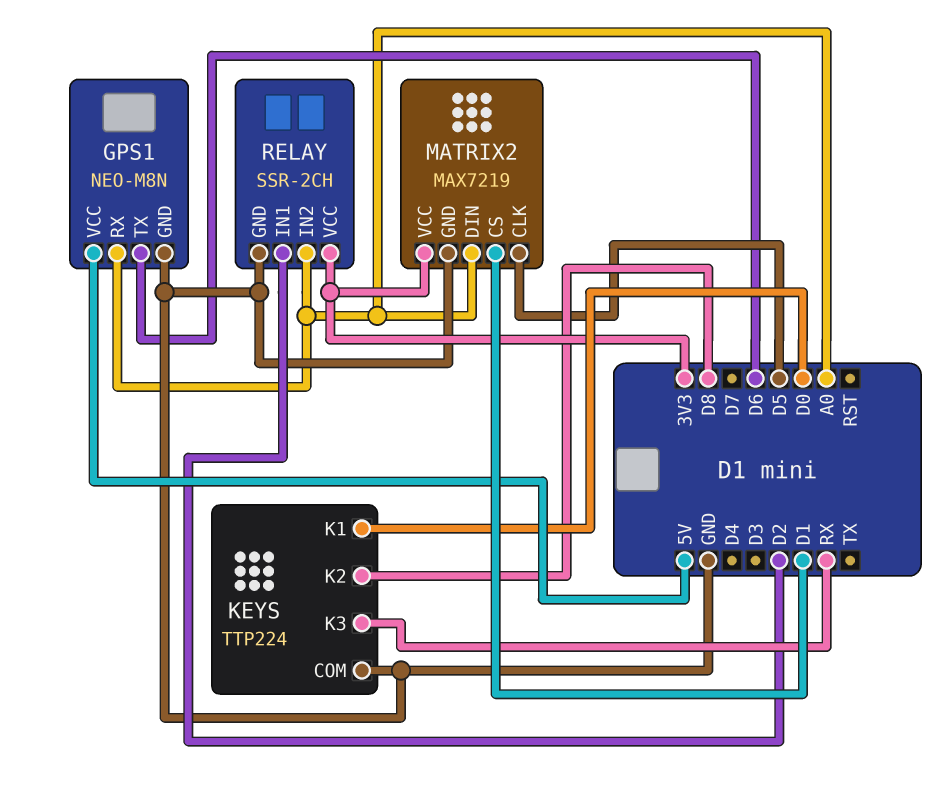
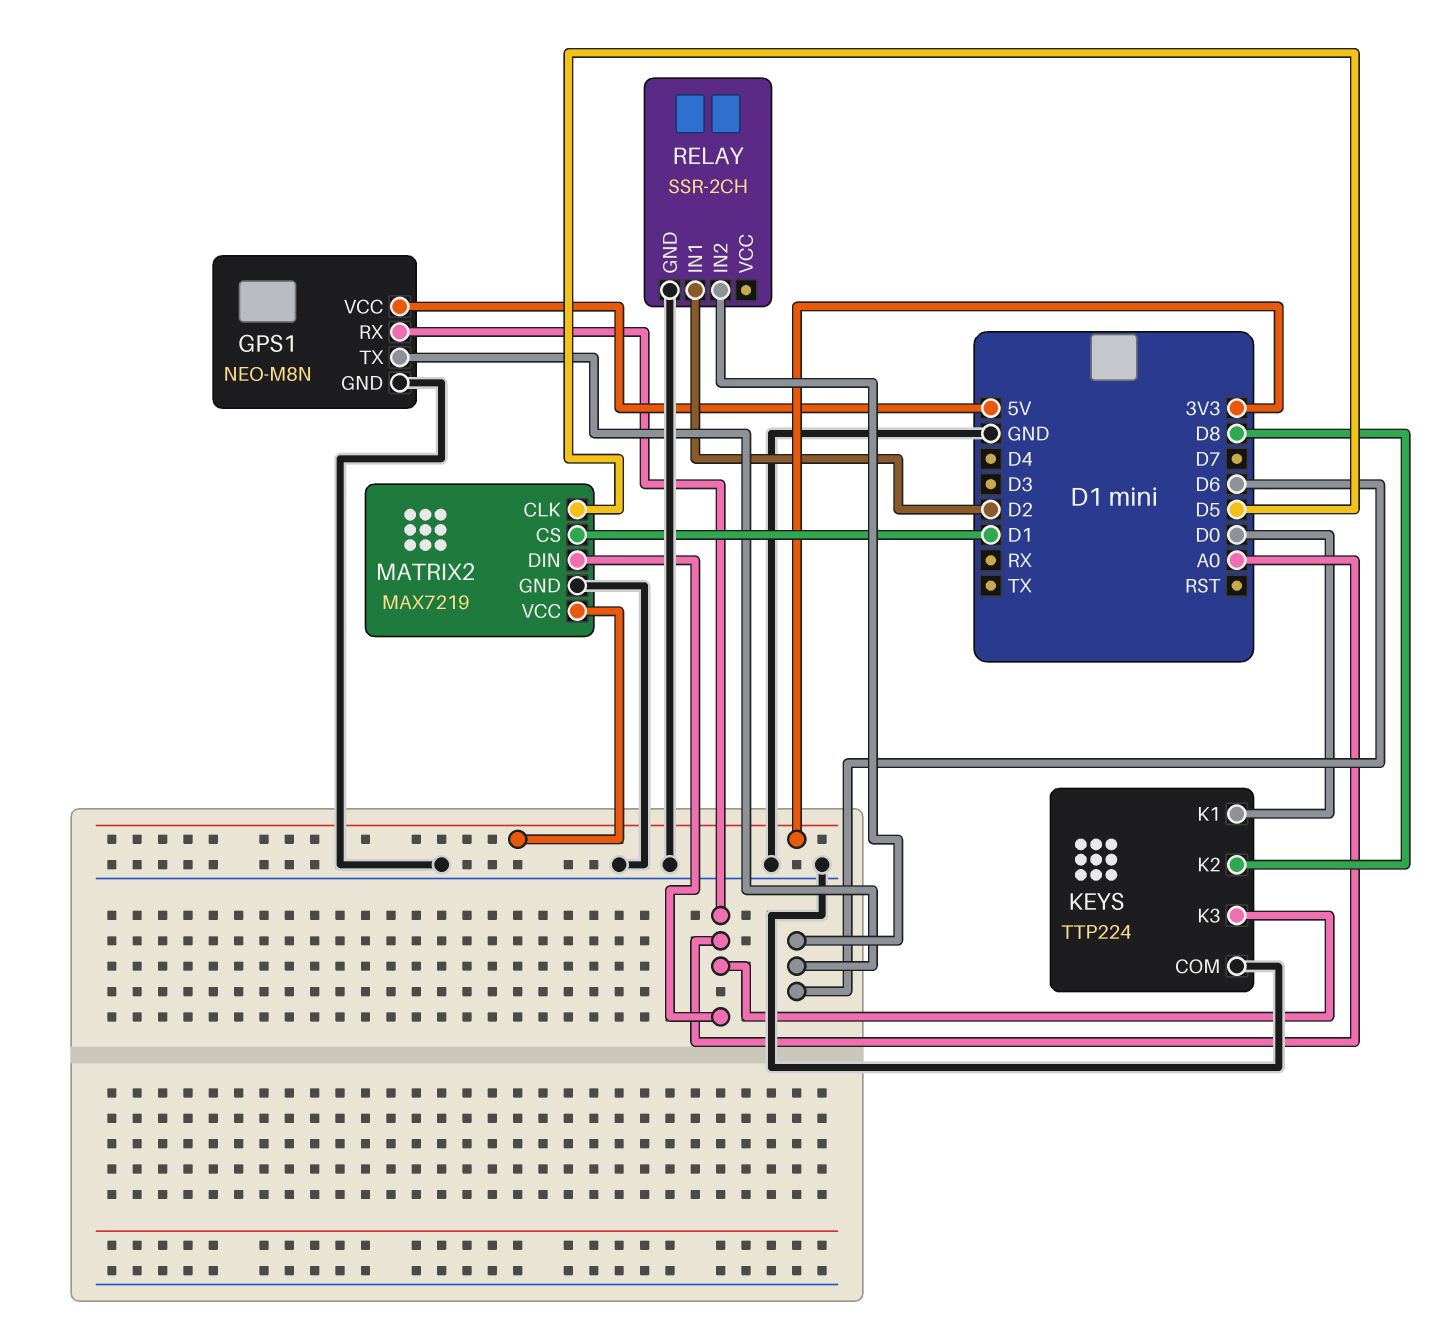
KEYS pin K3: RX -> A0
RELAY pin IN2: A0 -> D6
RELAY pin VCC: 3V3 -> none

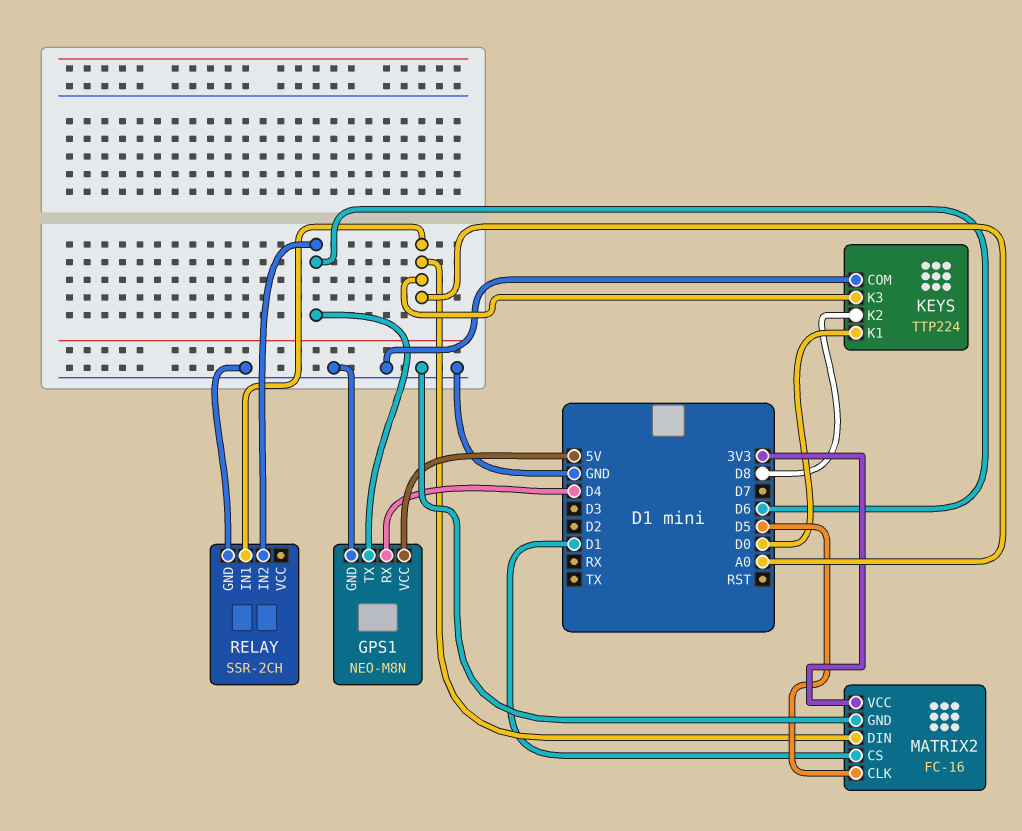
GPS1 pin RX: A0 -> D4
MATRIX2: MAX7219 -> FC-16
RELAY pin IN1: D2 -> A0

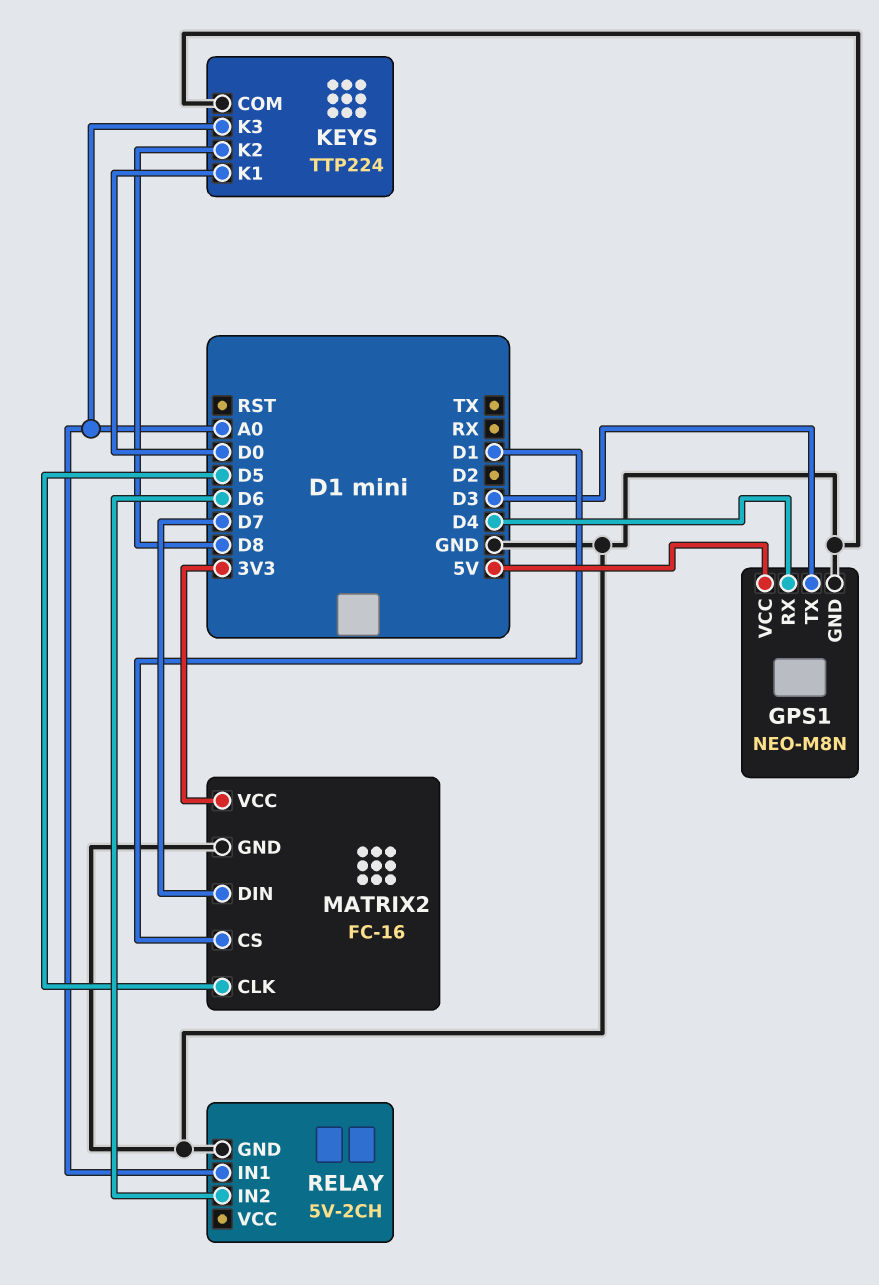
GPS1 pin TX: D6 -> D3
MATRIX2 pin DIN: A0 -> D7
RELAY: SSR-2CH -> 5V-2CH

